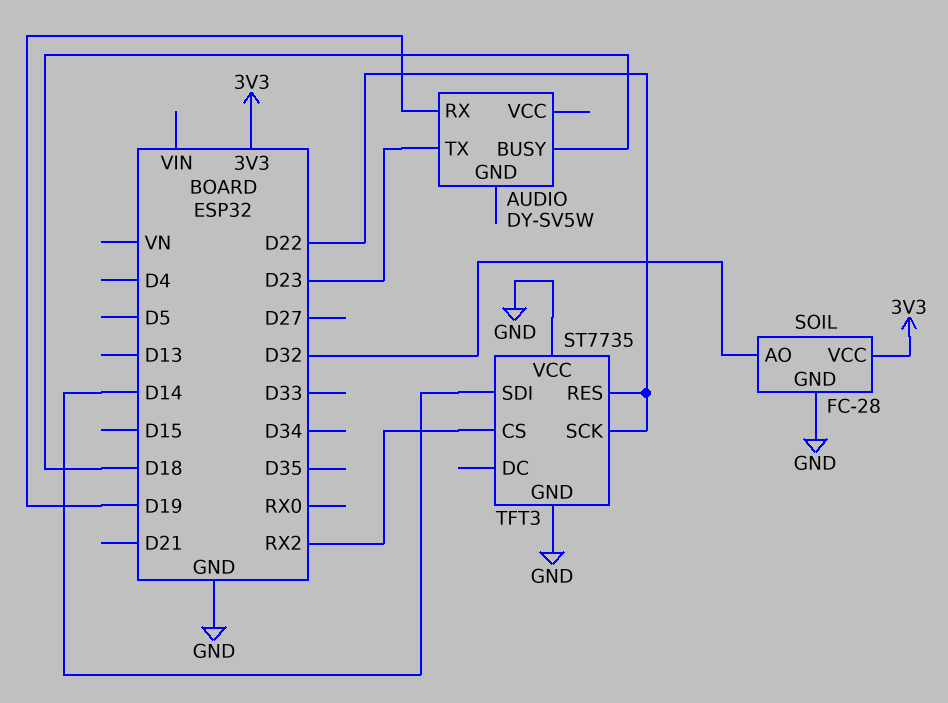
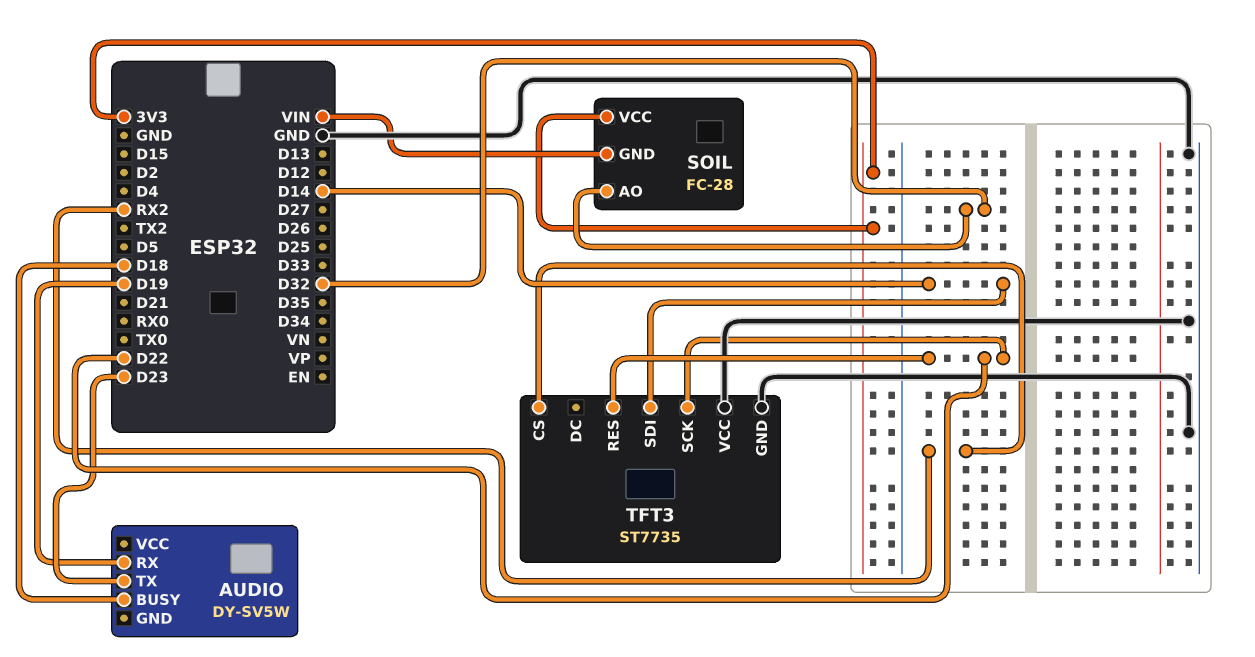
SOIL pin GND: GND -> VIN

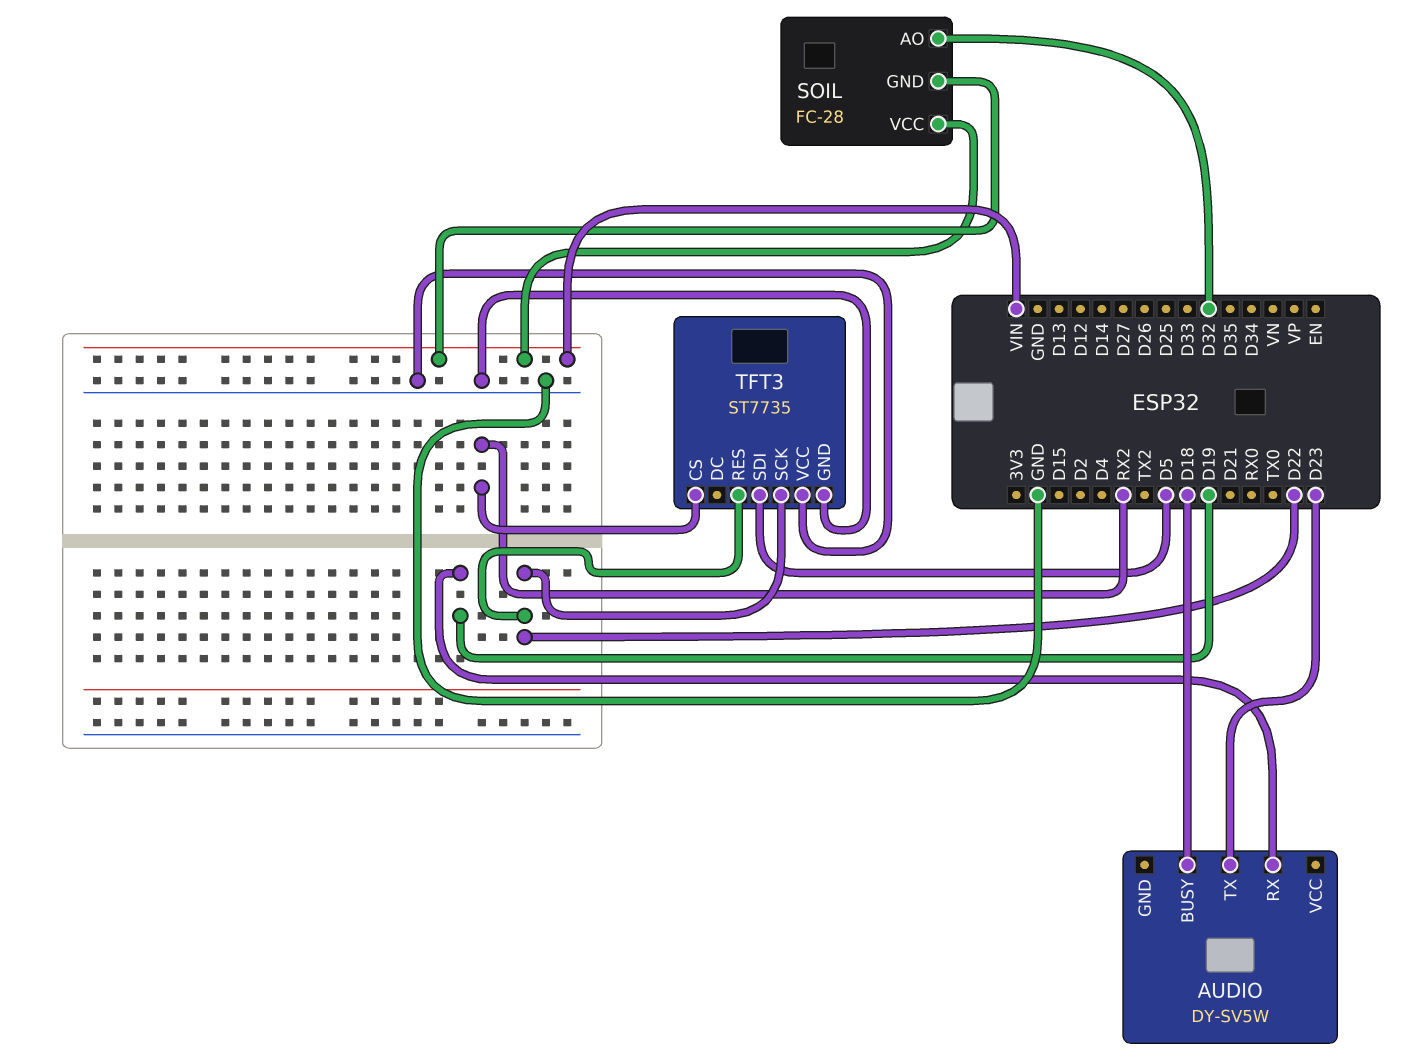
SOIL pin VCC: 3V3 -> VIN
TFT3 pin SDI: D14 -> D5

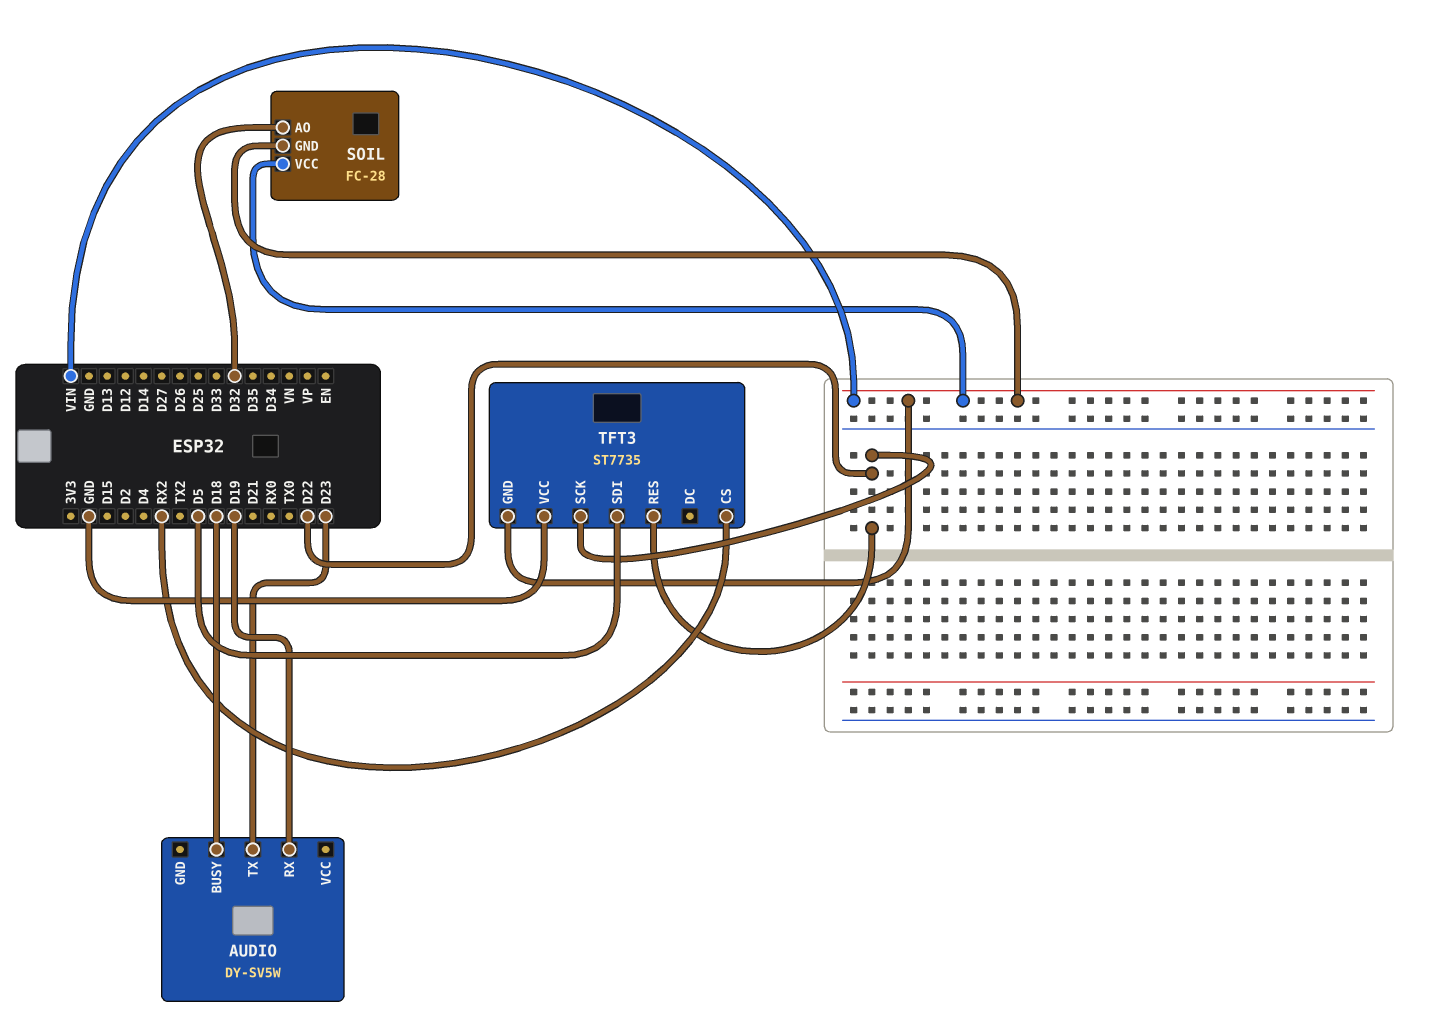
TFT3 pin GND: GND -> VIN

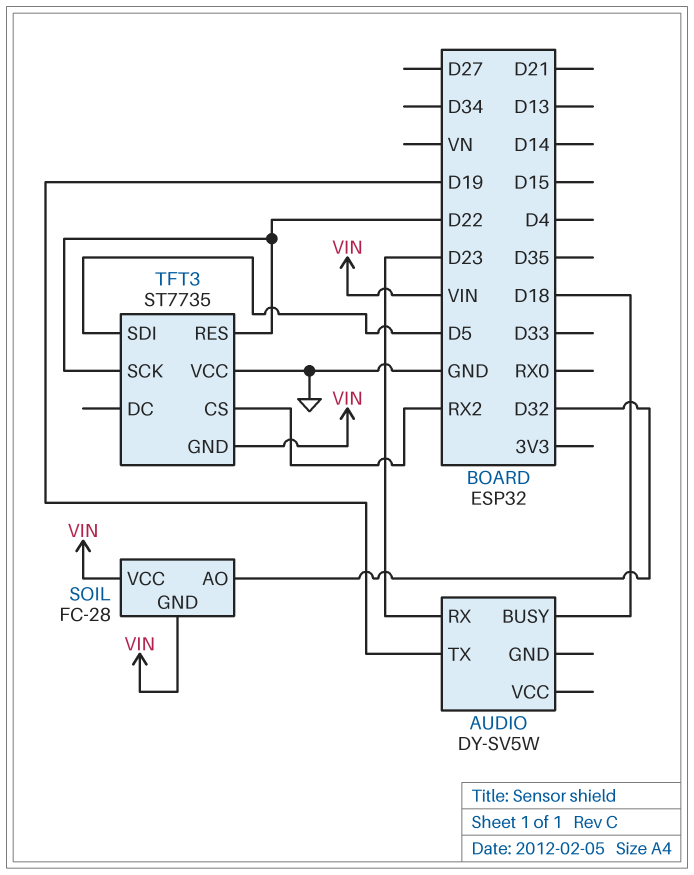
AUDIO pin RX: D19 -> D23
AUDIO pin TX: D23 -> D19

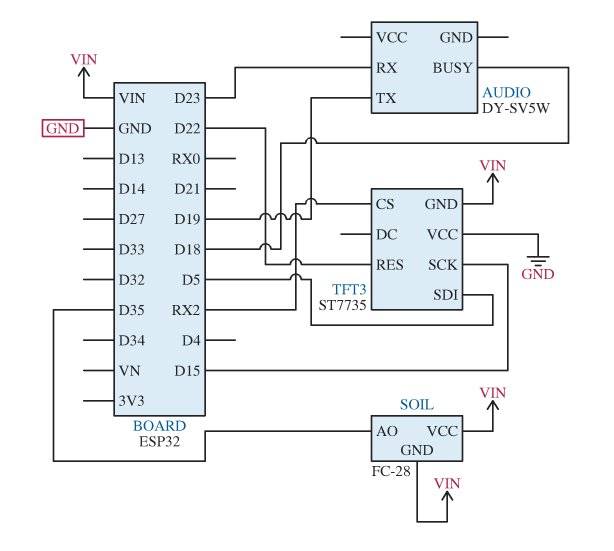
SOIL pin AO: D32 -> D35
TFT3 pin SCK: D22 -> D15

